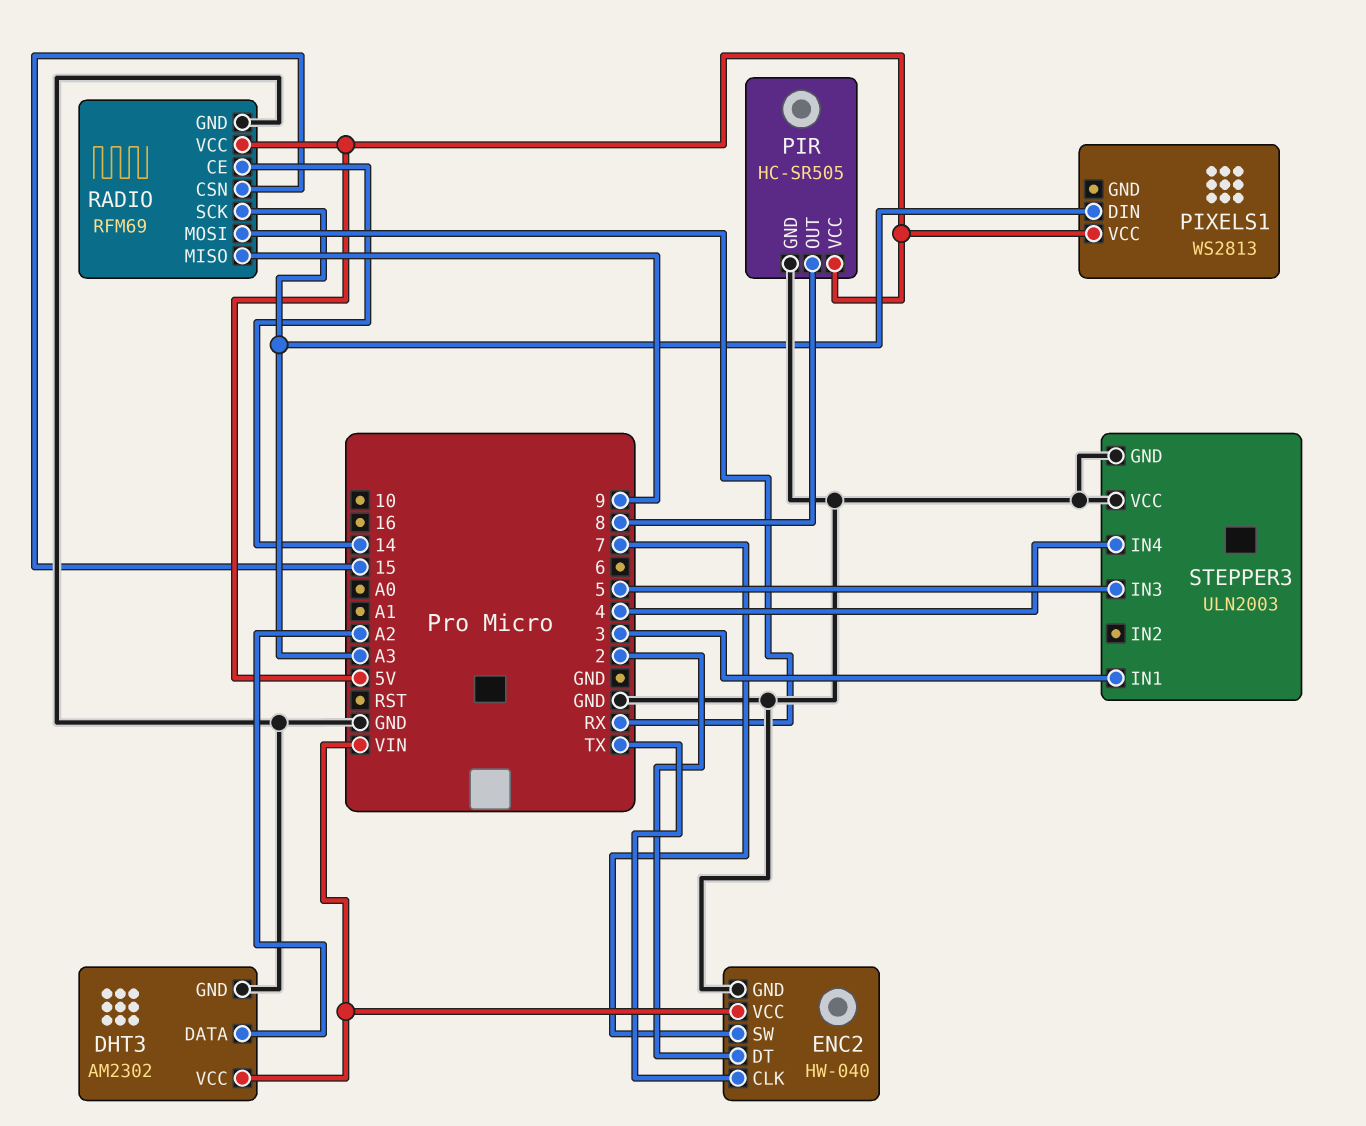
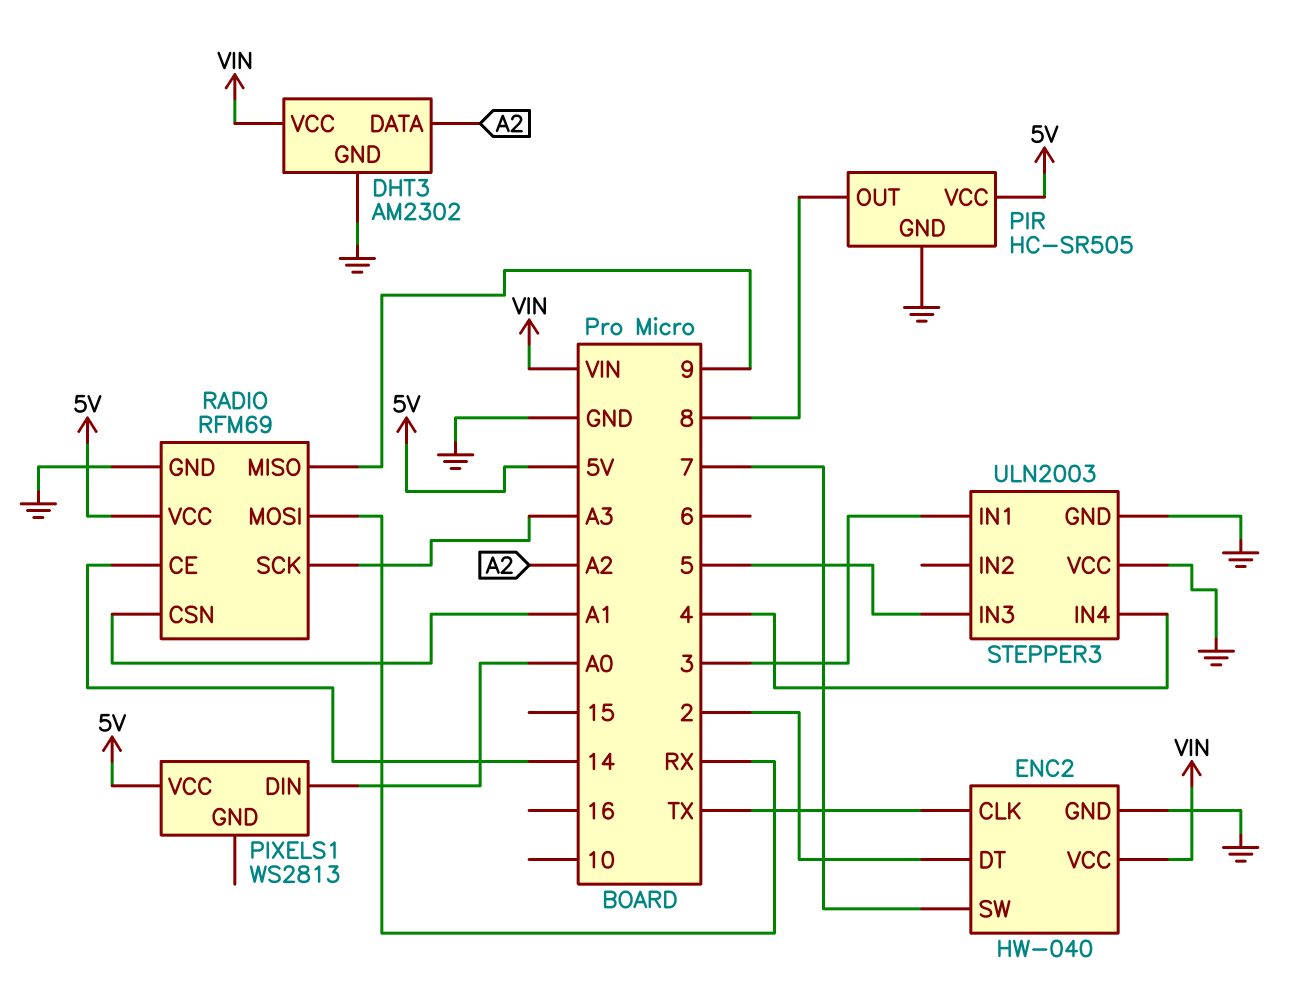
PIXELS1 pin DIN: A3 -> A0
RADIO pin CSN: 15 -> A1

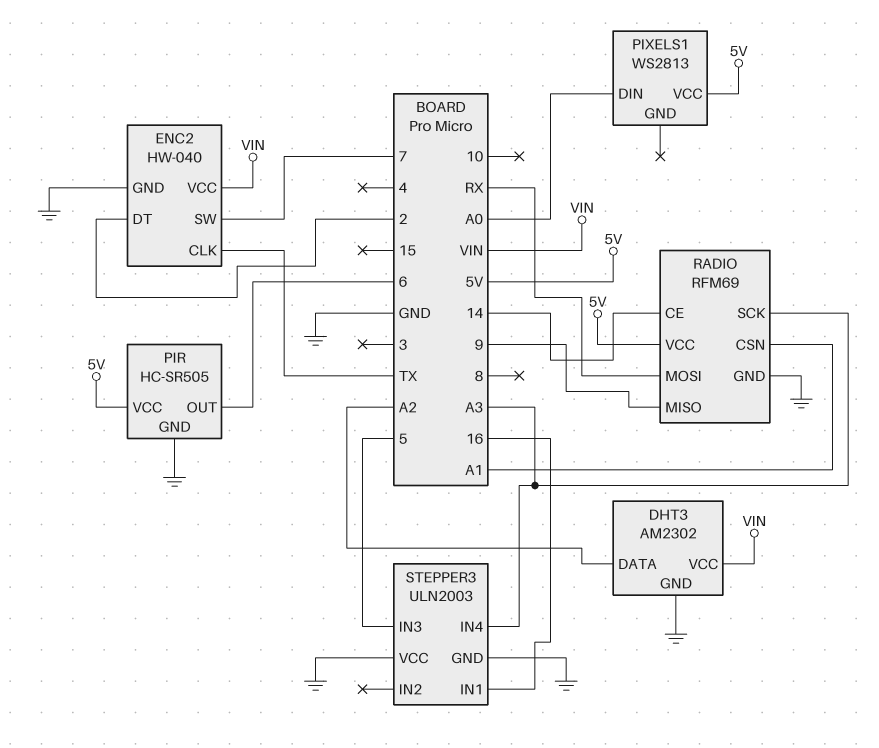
PIR pin OUT: 8 -> 6
STEPPER3 pin IN1: 3 -> 16
STEPPER3 pin IN4: 4 -> A3

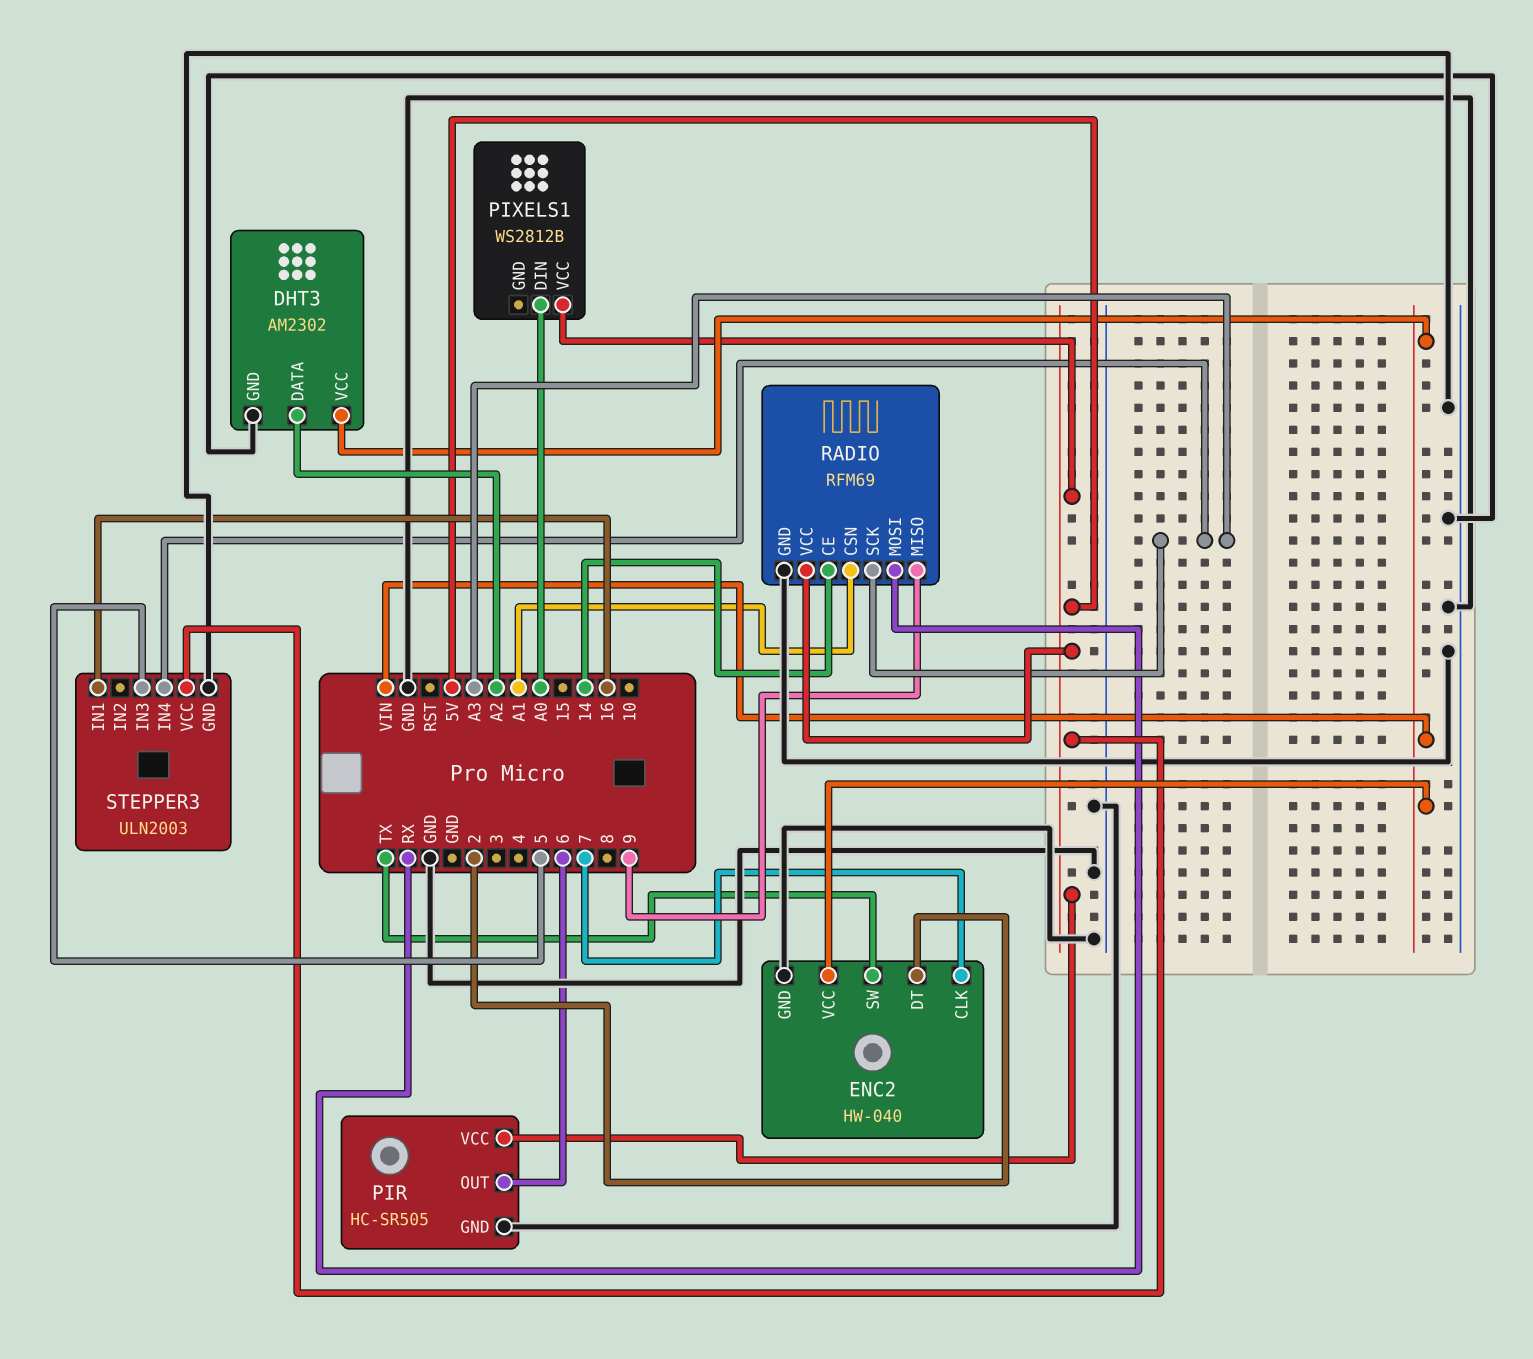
ENC2 pin CLK: TX -> 7
ENC2 pin SW: 7 -> TX
PIXELS1: WS2813 -> WS2812B
STEPPER3 pin VCC: GND -> 5V

